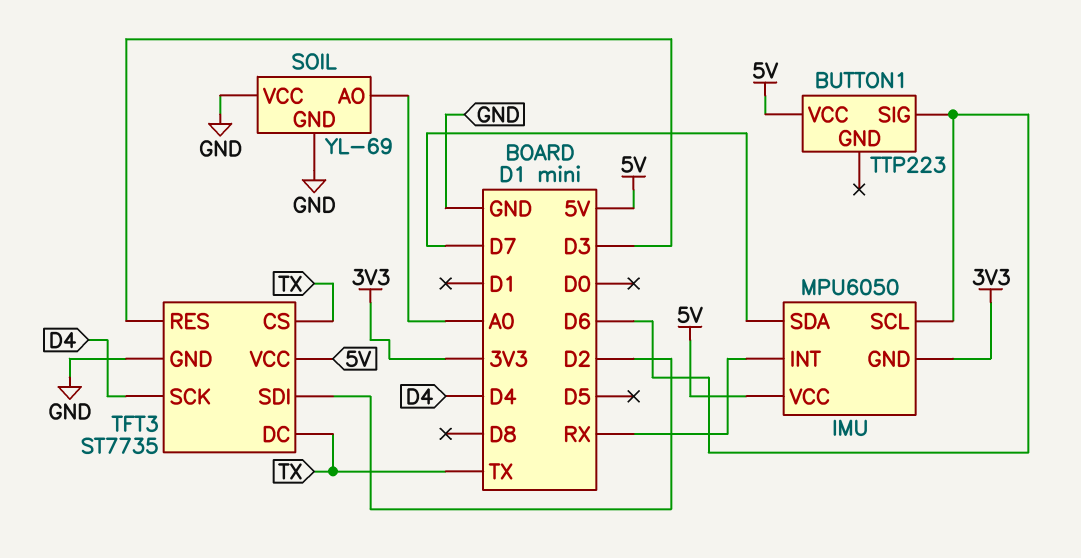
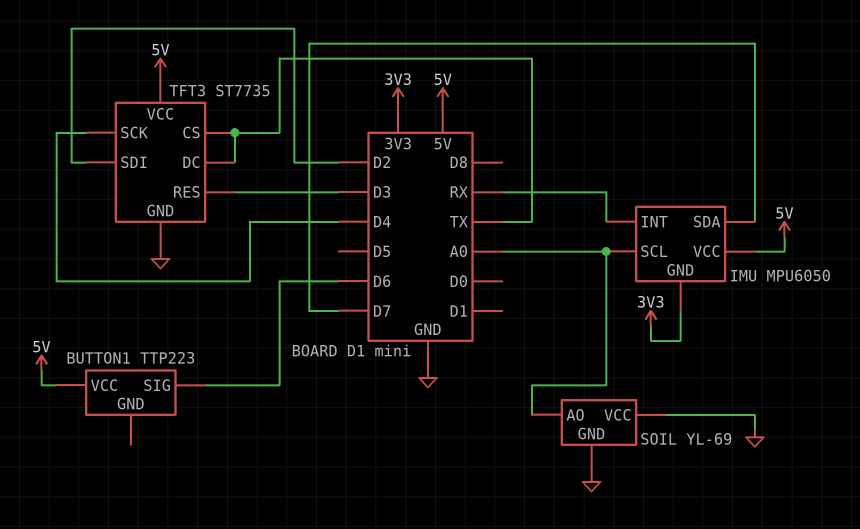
IMU pin SCL: D6 -> A0

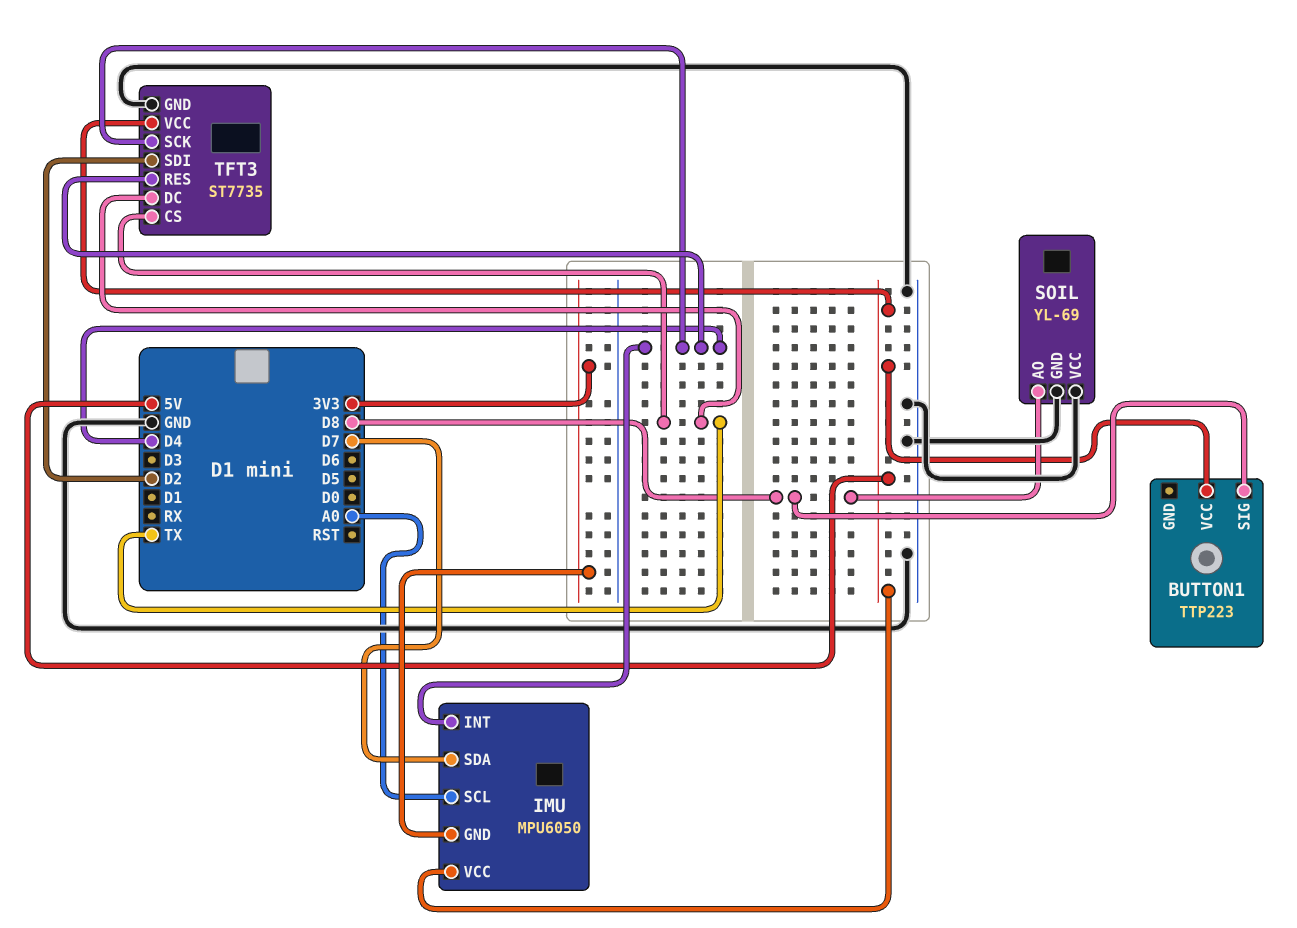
BUTTON1 pin SIG: D6 -> D8
IMU pin INT: RX -> D4
SOIL pin AO: A0 -> D8
TFT3 pin RES: D3 -> D4

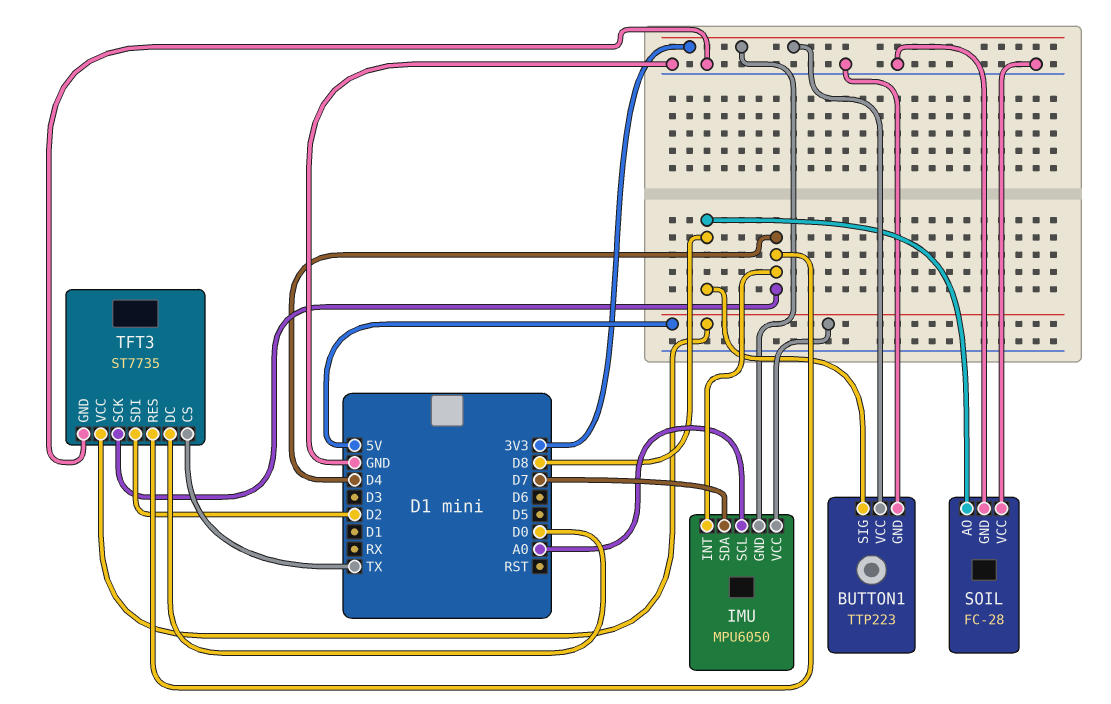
BUTTON1 pin GND: none -> GND
BUTTON1 pin VCC: 5V -> 3V3
SOIL: YL-69 -> FC-28
TFT3 pin DC: TX -> D0

